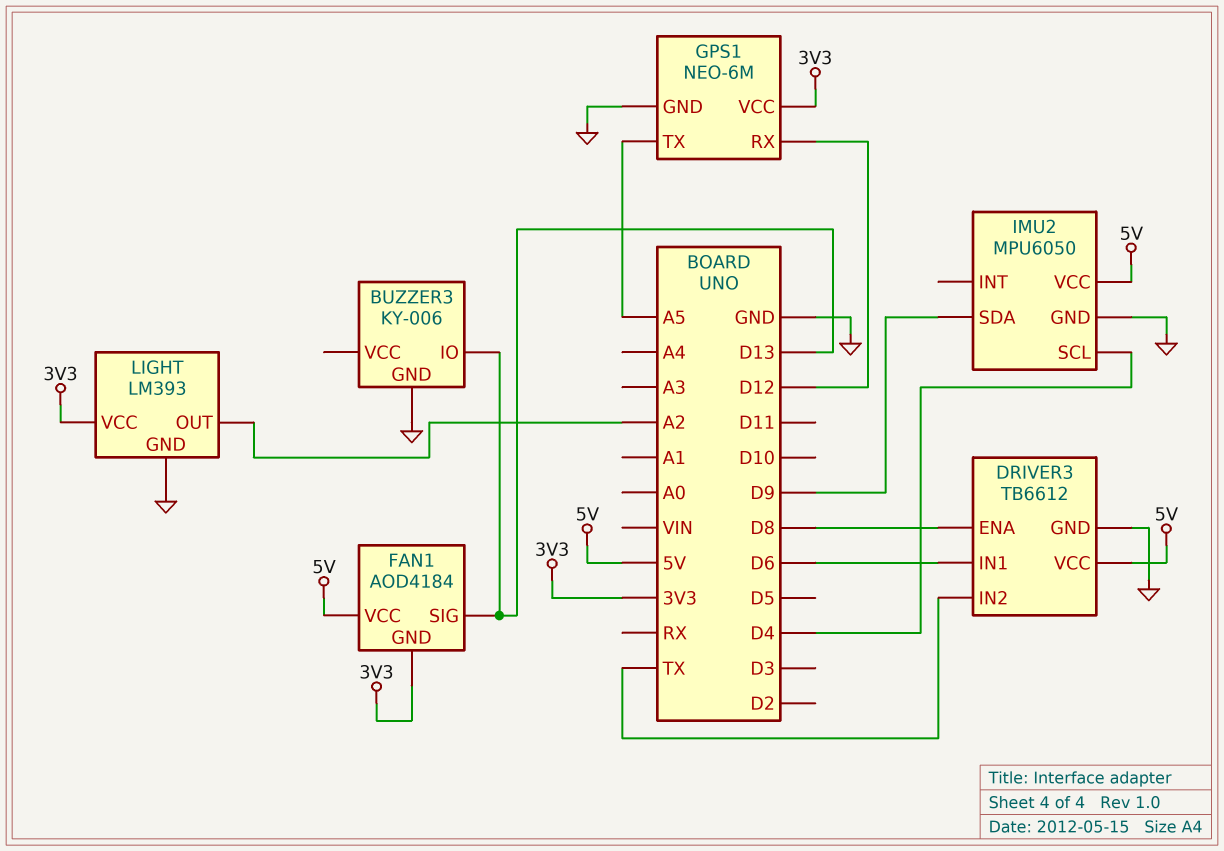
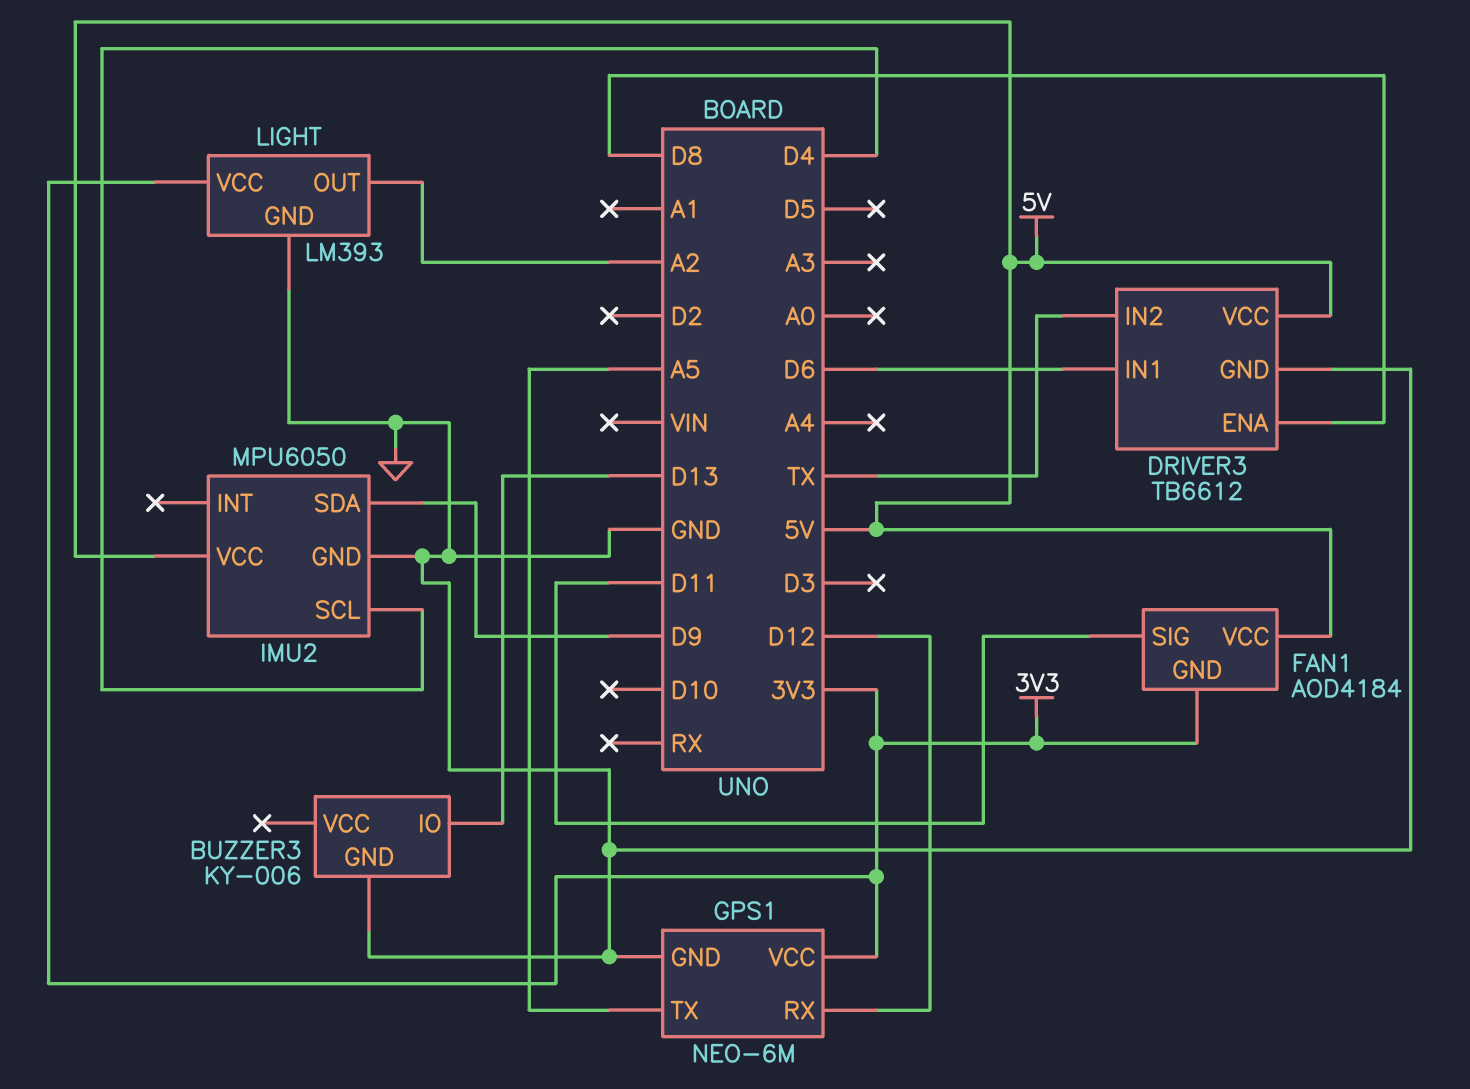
FAN1 pin SIG: D13 -> D11

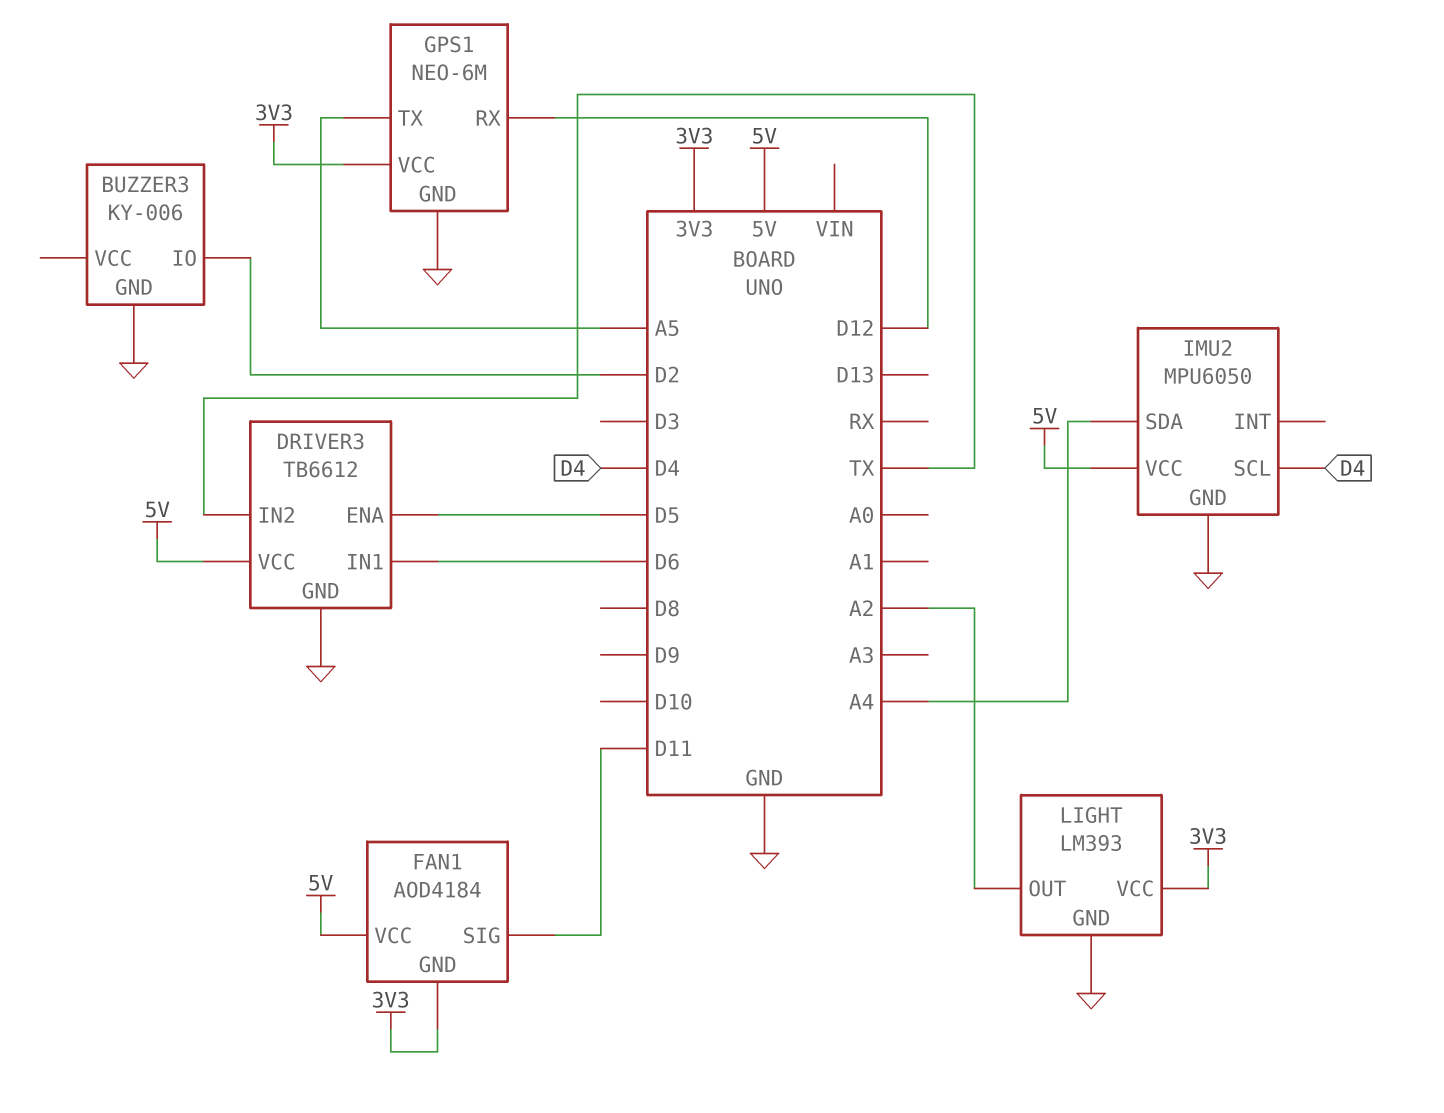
BUZZER3 pin IO: D13 -> D2
DRIVER3 pin ENA: D8 -> D5
IMU2 pin SDA: D9 -> A4

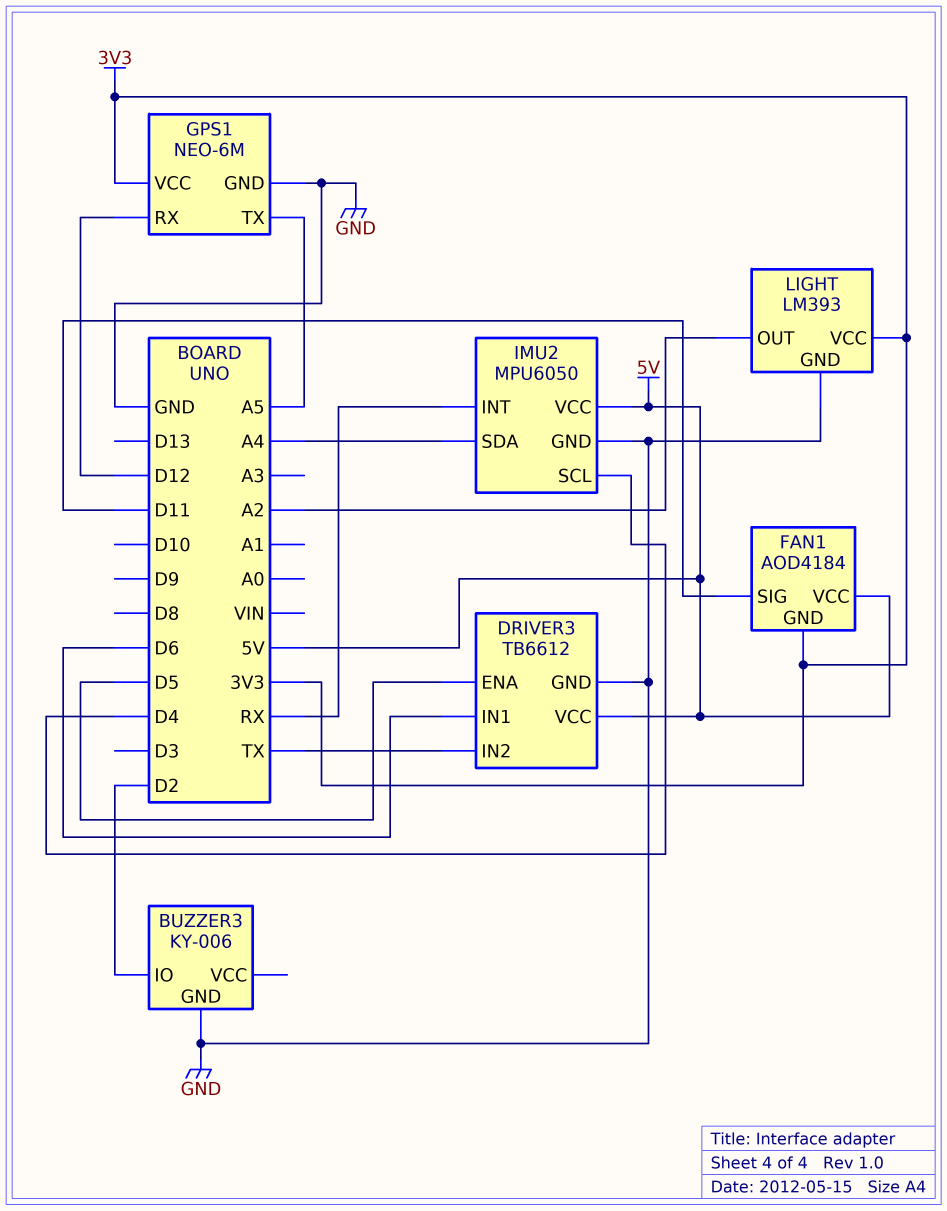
IMU2 pin INT: none -> RX

